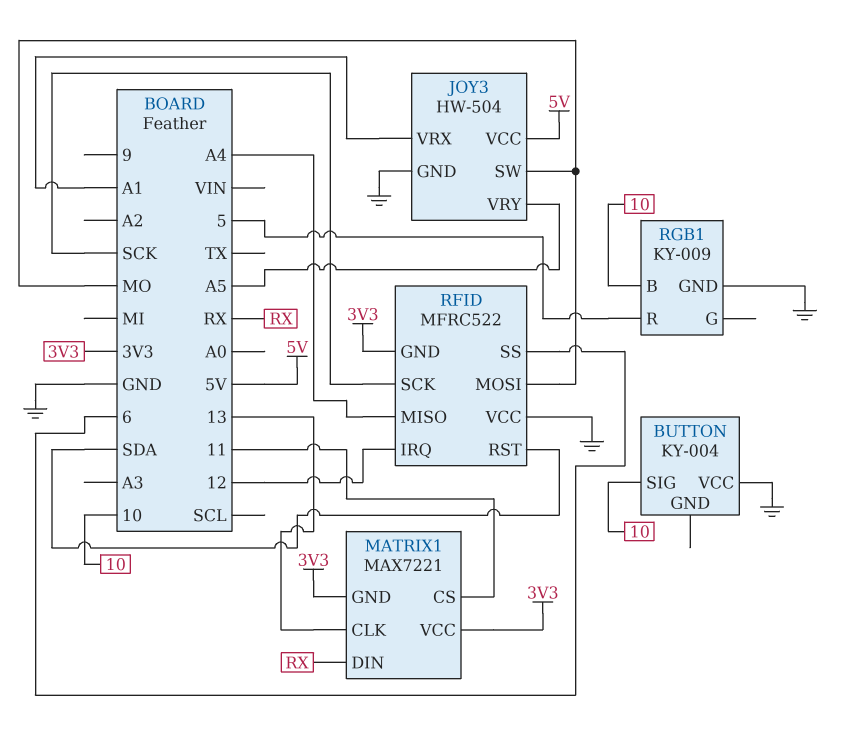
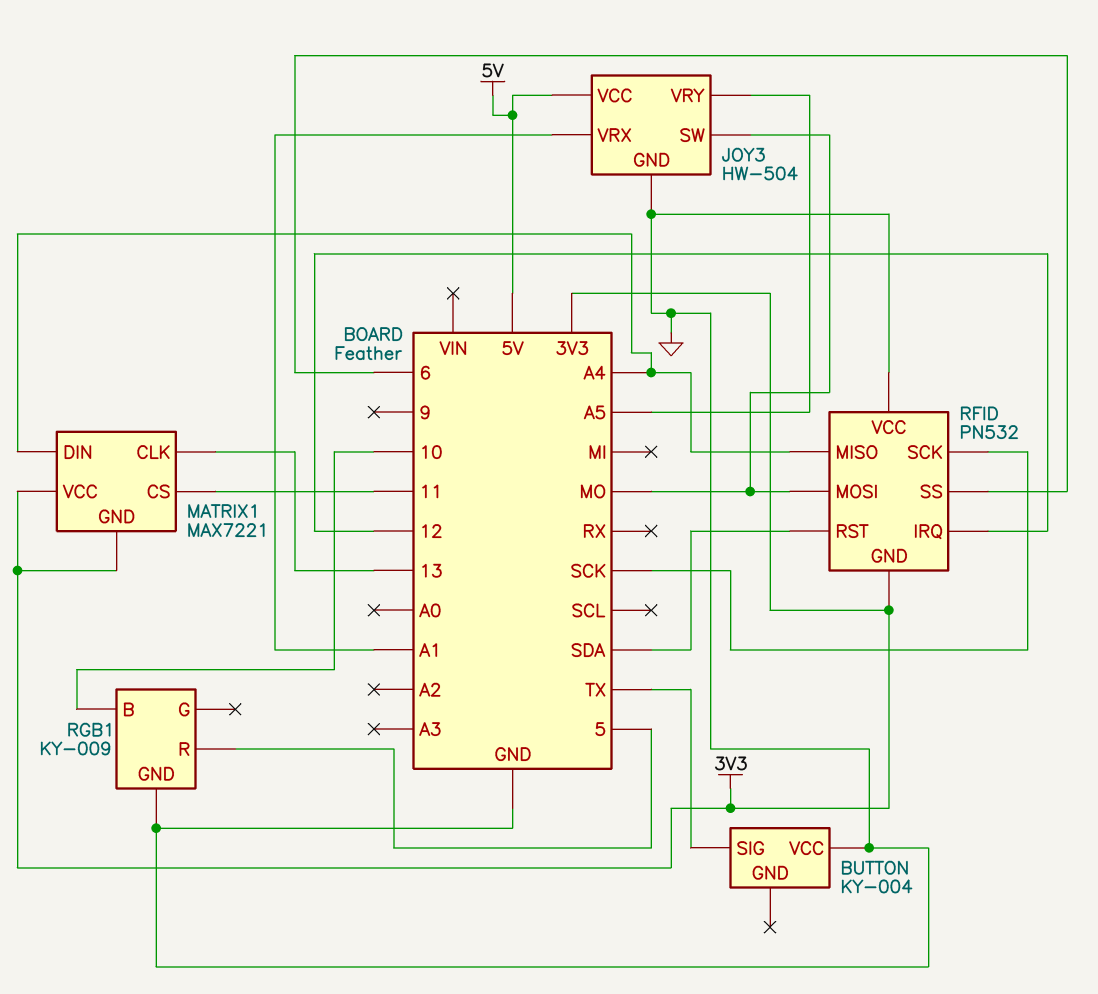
BUTTON pin SIG: 10 -> TX
MATRIX1 pin DIN: RX -> A4
RFID: MFRC522 -> PN532

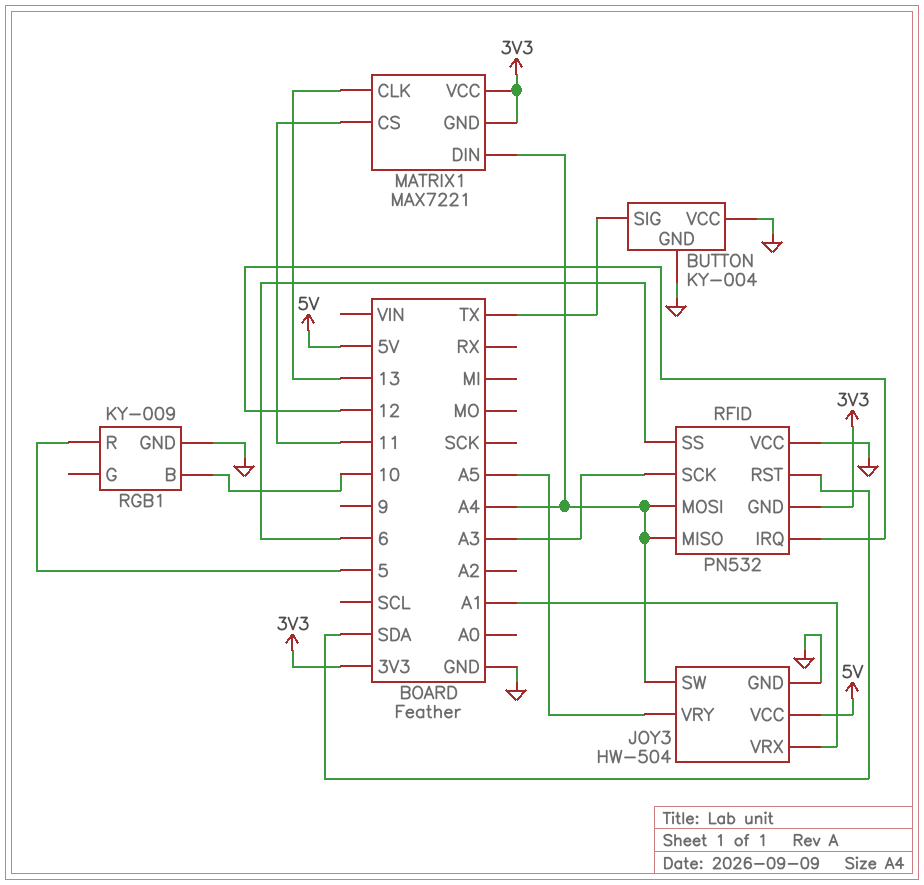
BUTTON pin GND: none -> GND
JOY3 pin SW: MO -> A4
RFID pin MOSI: MO -> A4
RFID pin SCK: SCK -> A3

